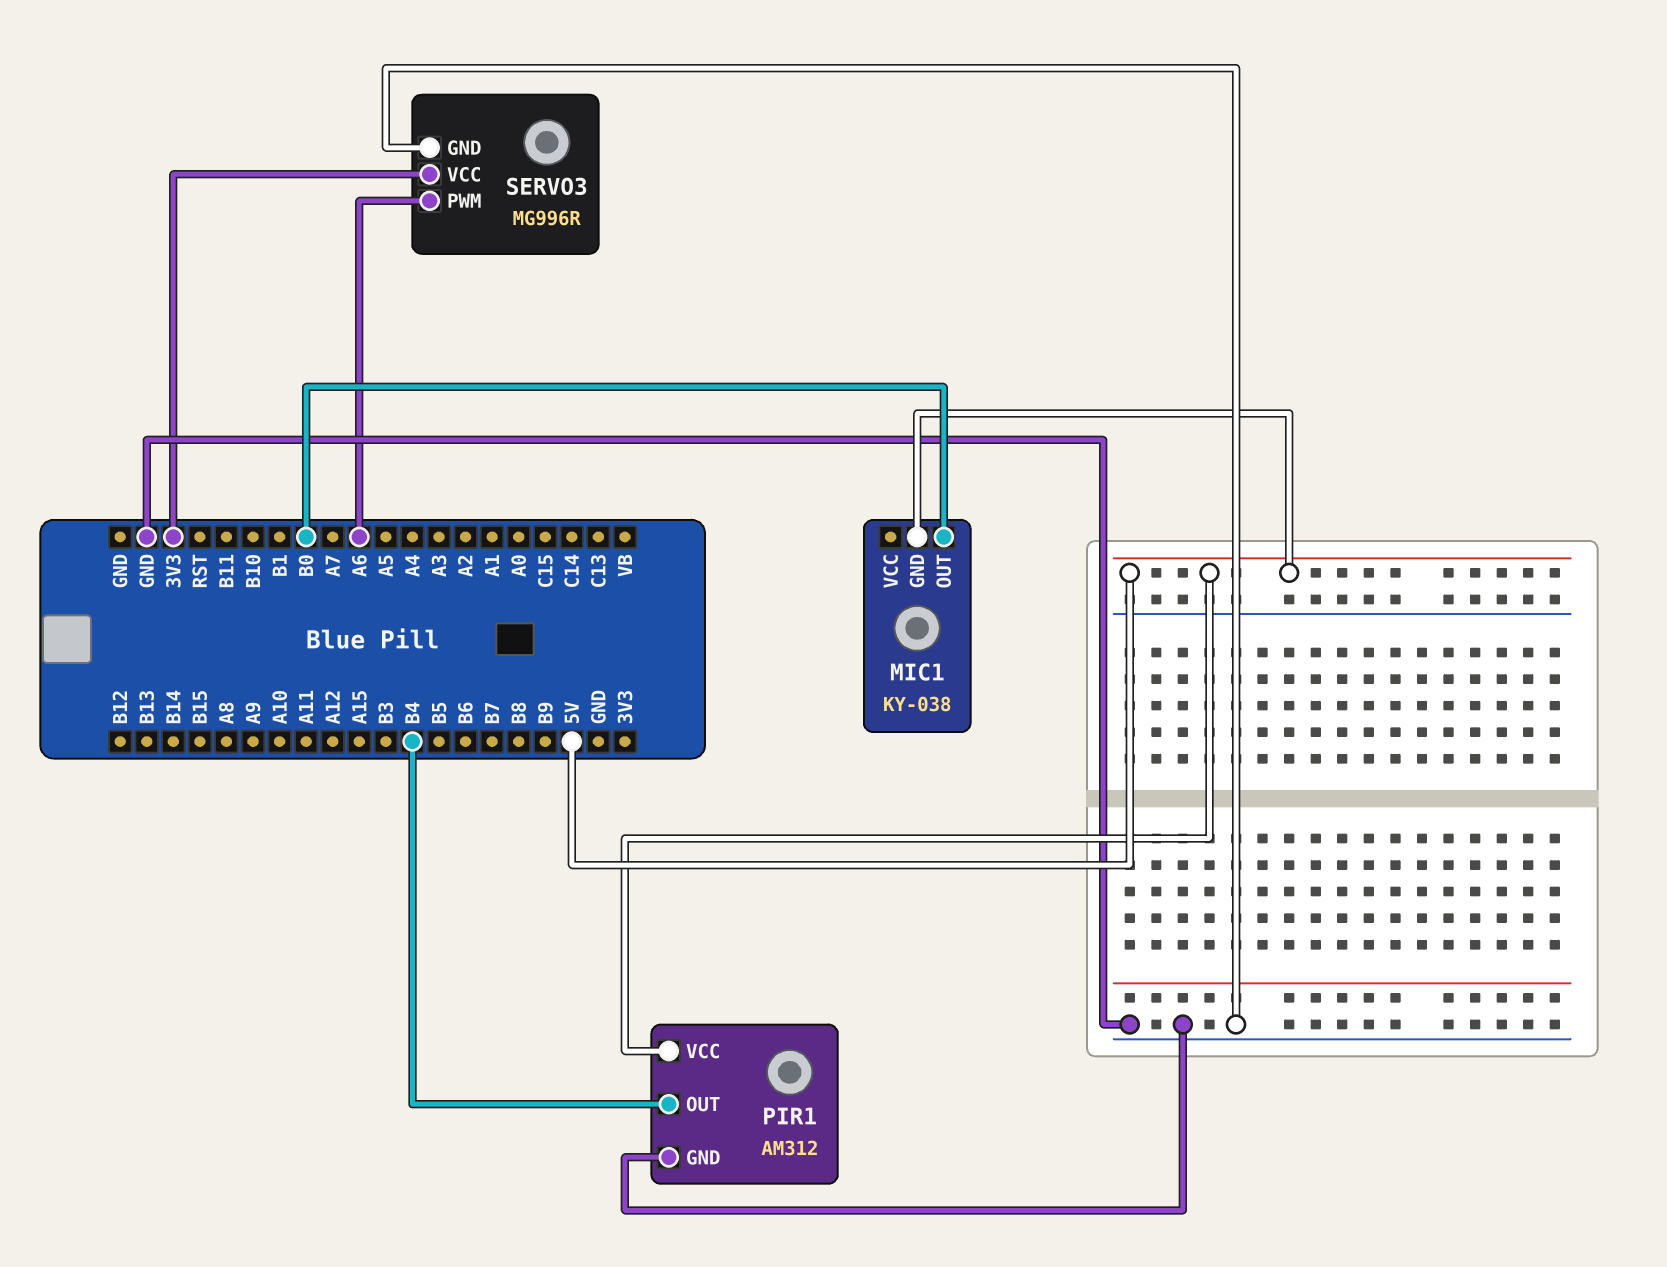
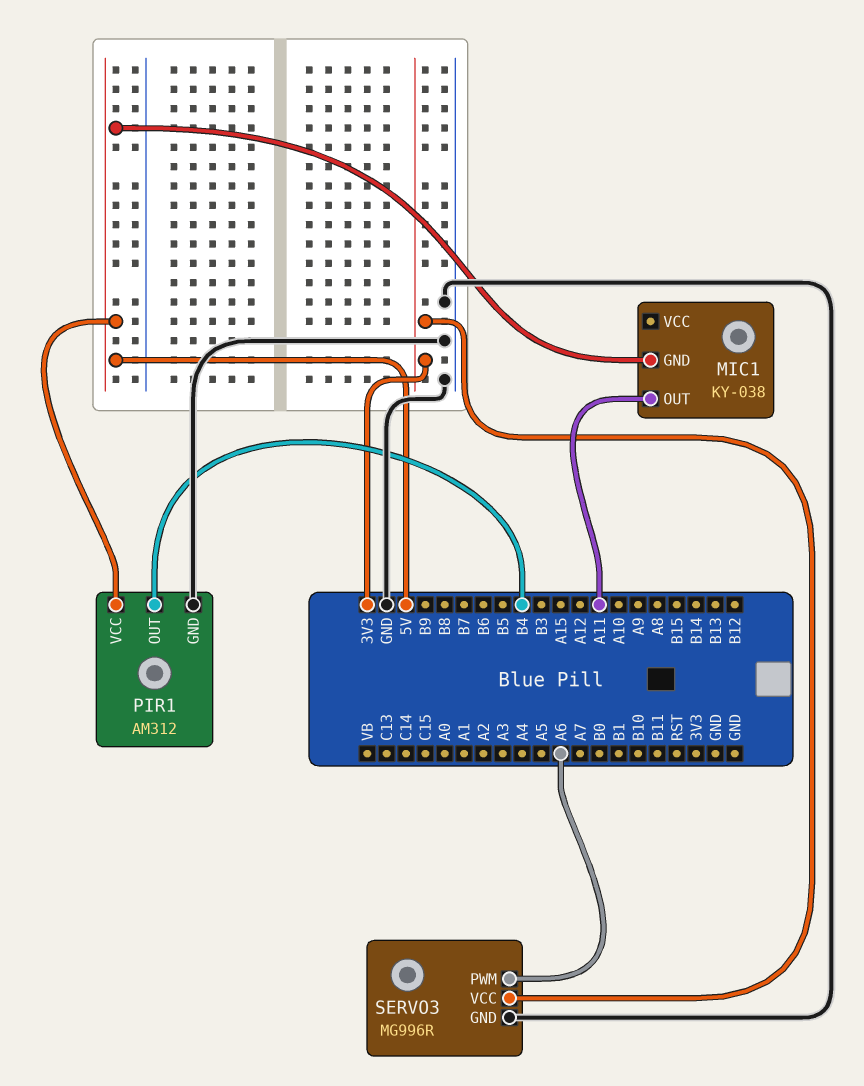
MIC1 pin OUT: B0 -> A11

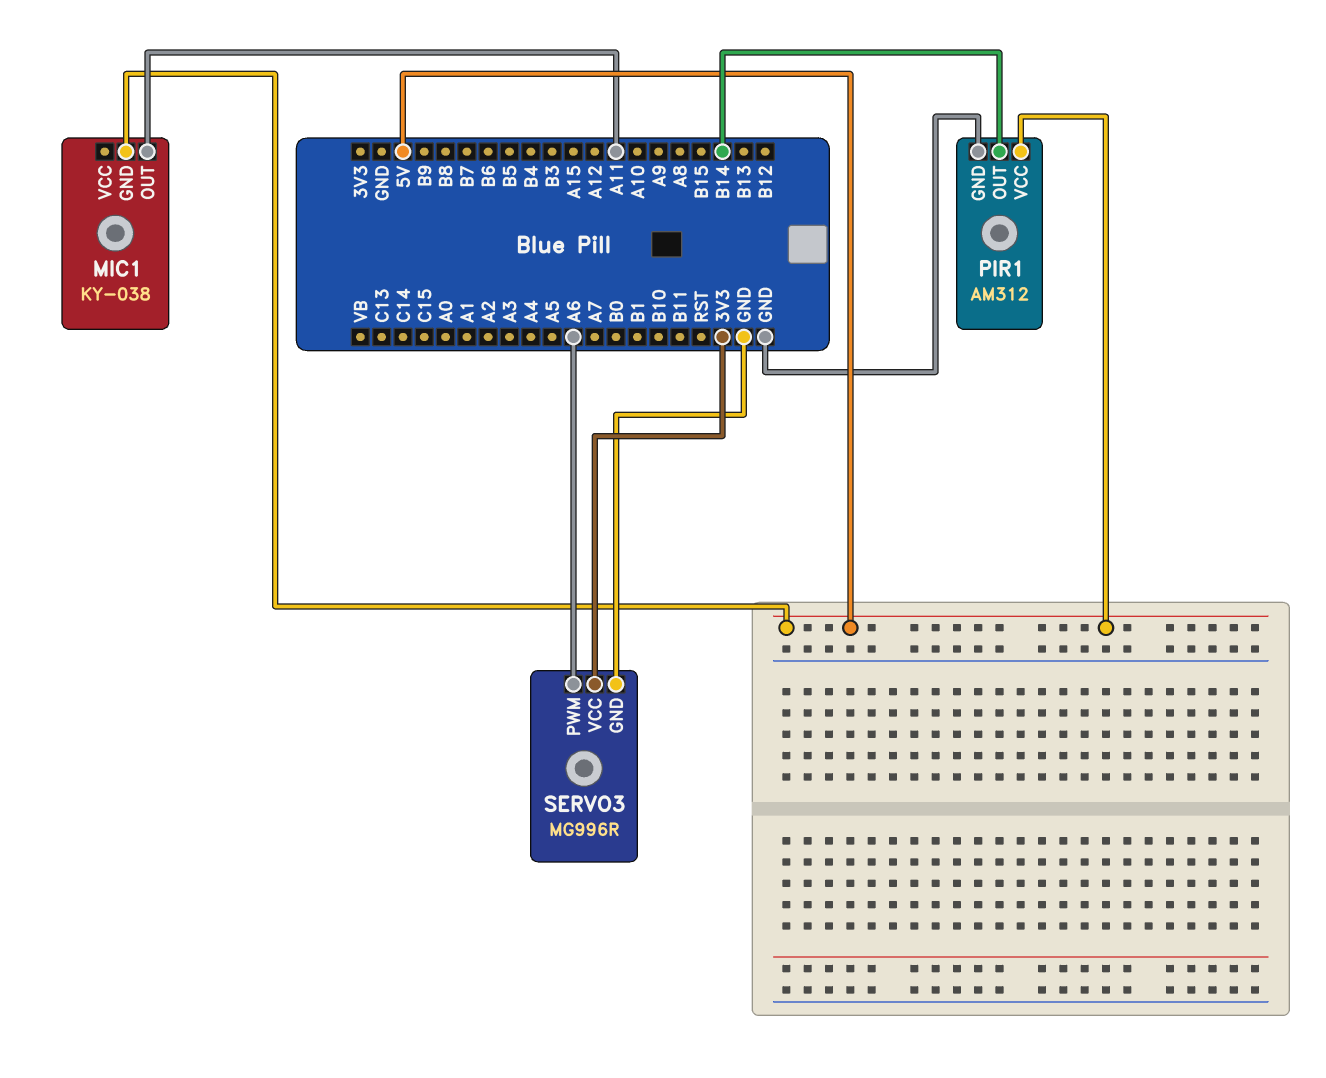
PIR1 pin OUT: B4 -> B14

